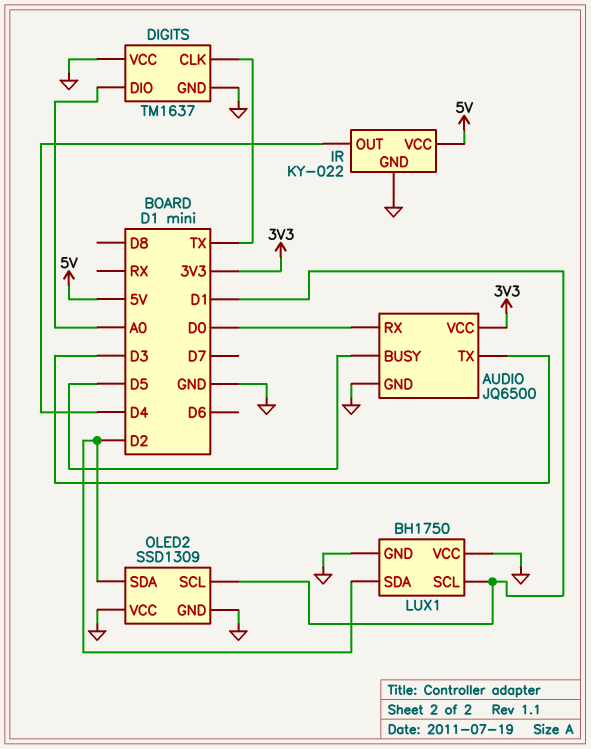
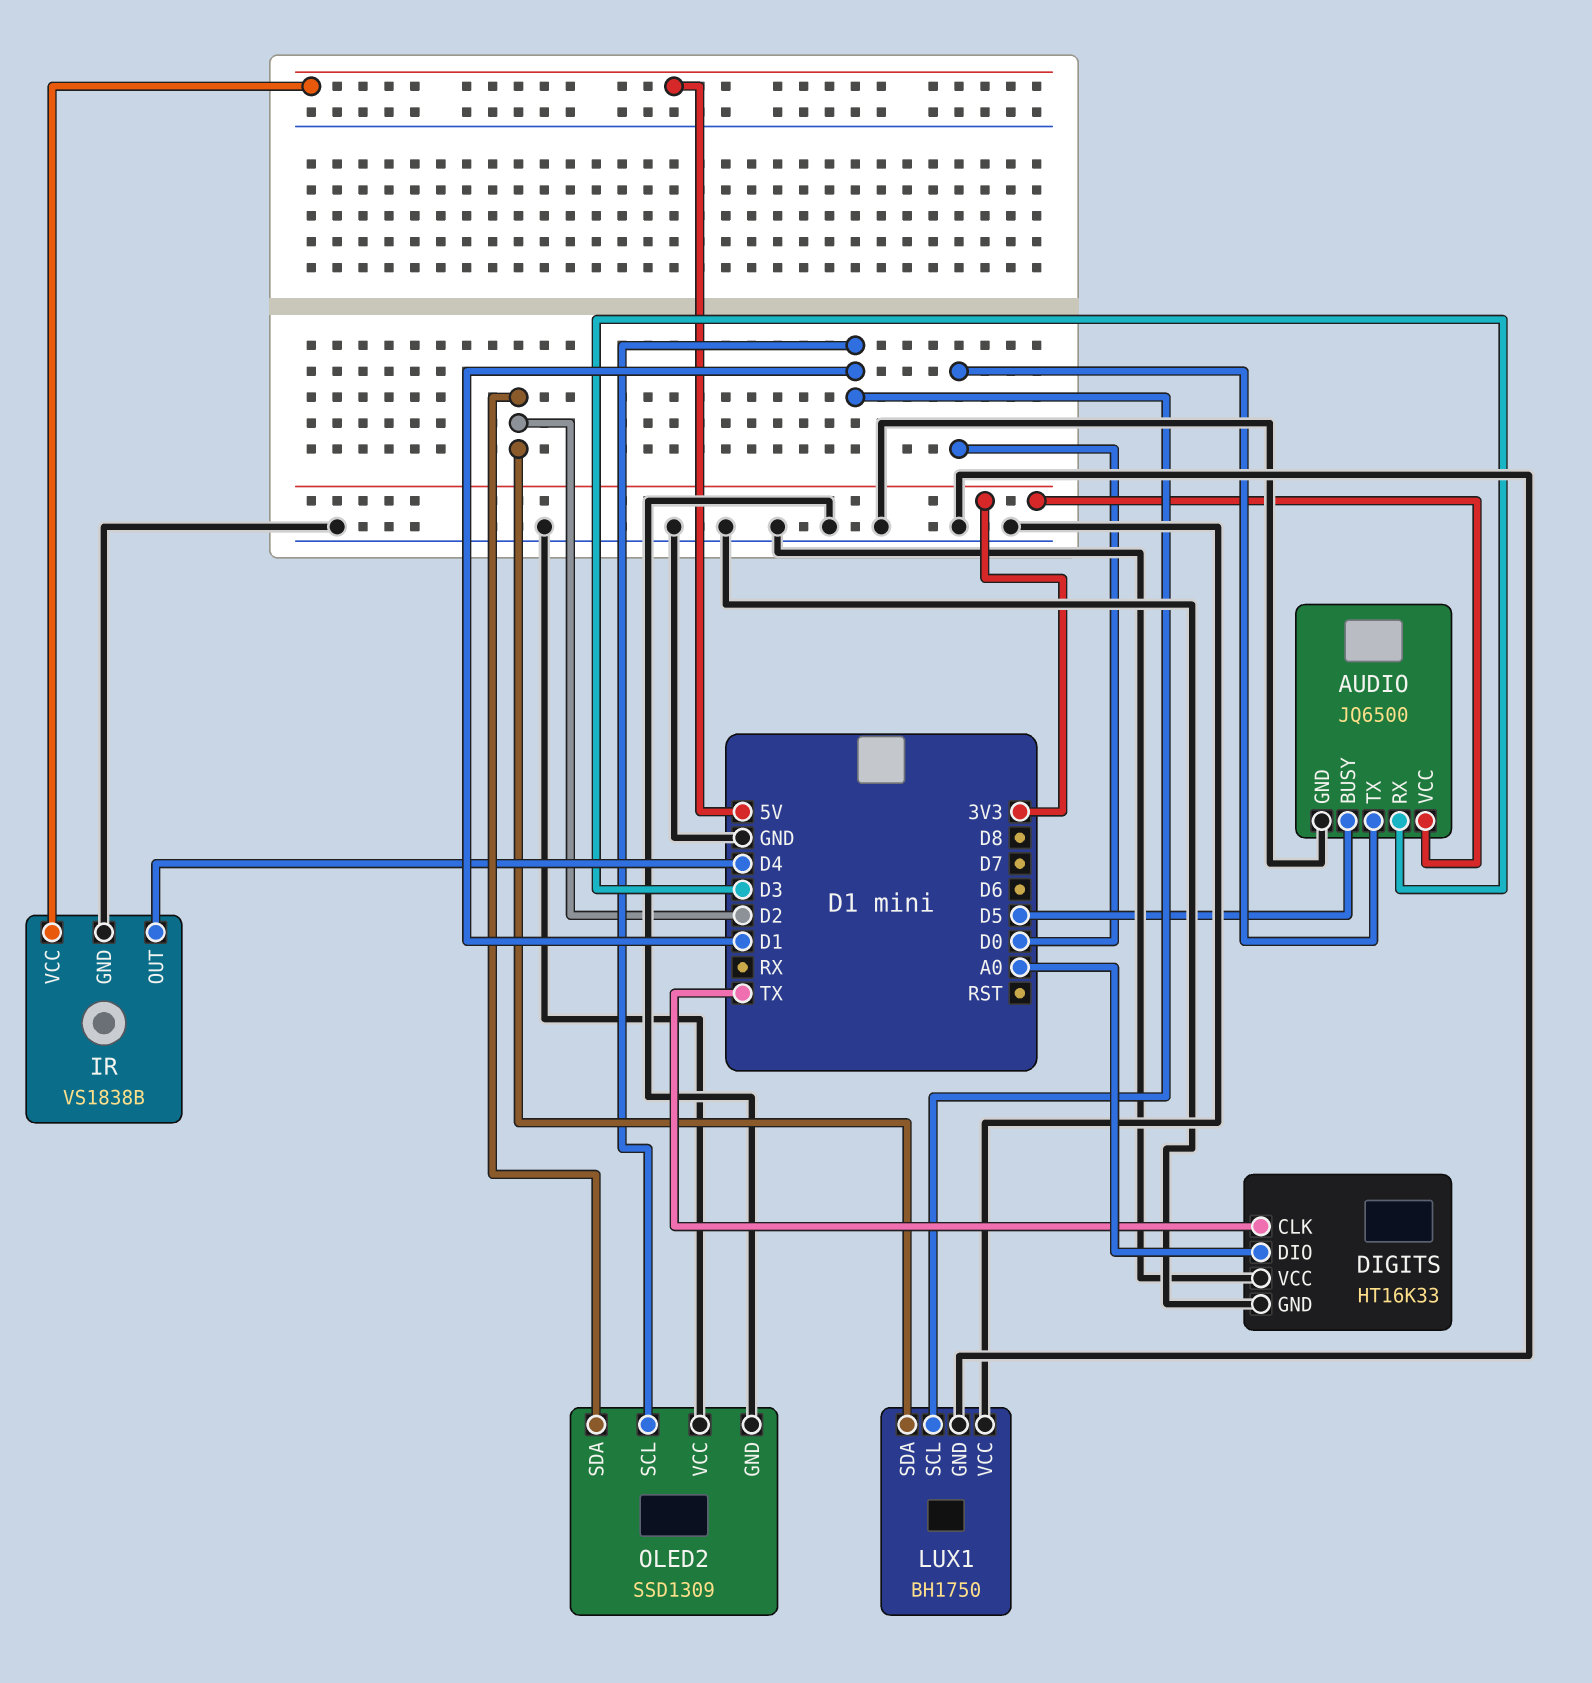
AUDIO pin RX: D0 -> D3
AUDIO pin TX: D3 -> D0
DIGITS: TM1637 -> HT16K33
IR: KY-022 -> VS1838B

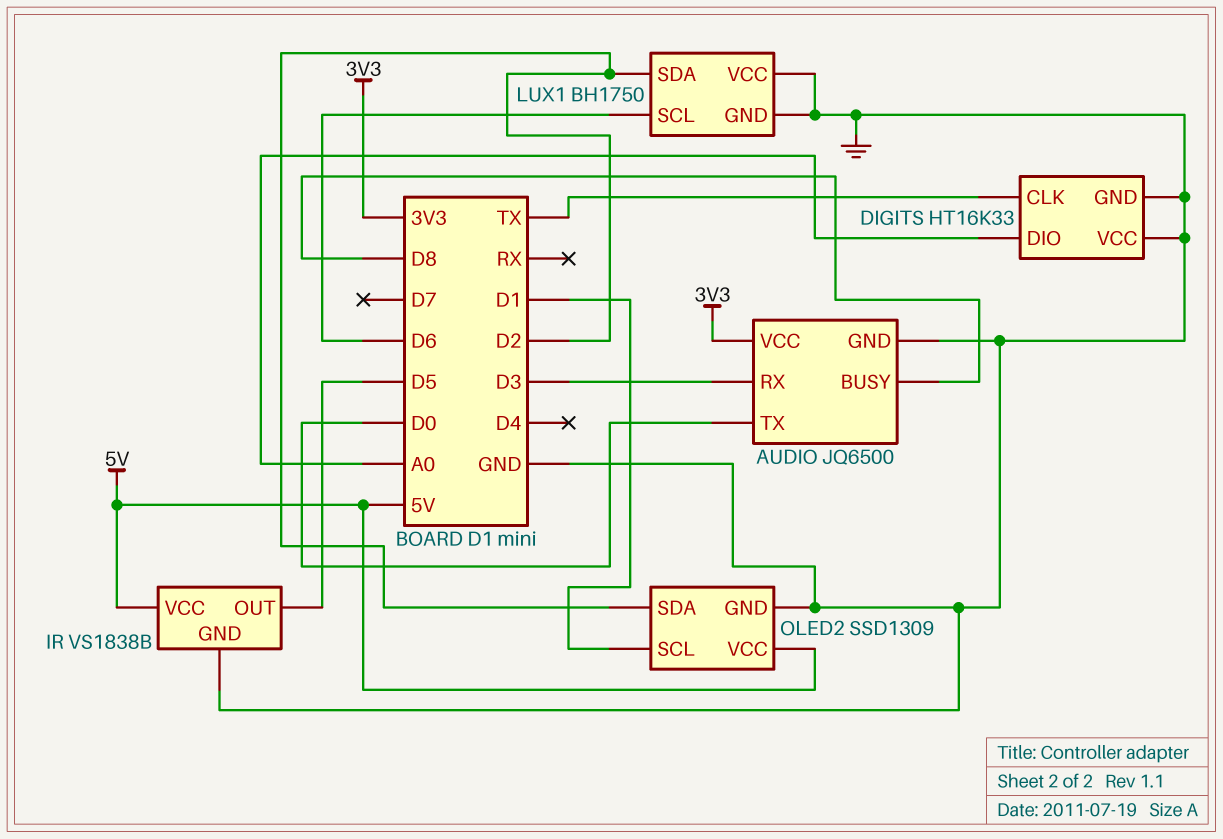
AUDIO pin BUSY: D5 -> D8
IR pin OUT: D4 -> D5
LUX1 pin SCL: D1 -> D6
OLED2 pin VCC: GND -> 5V

